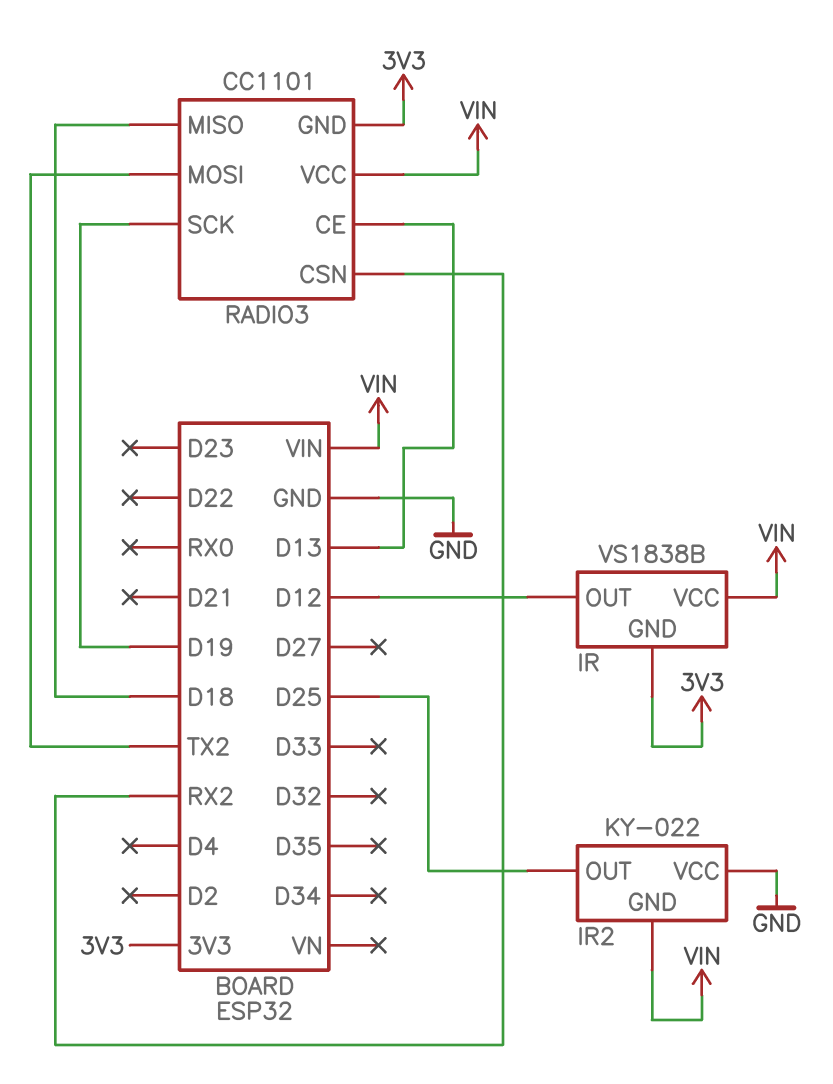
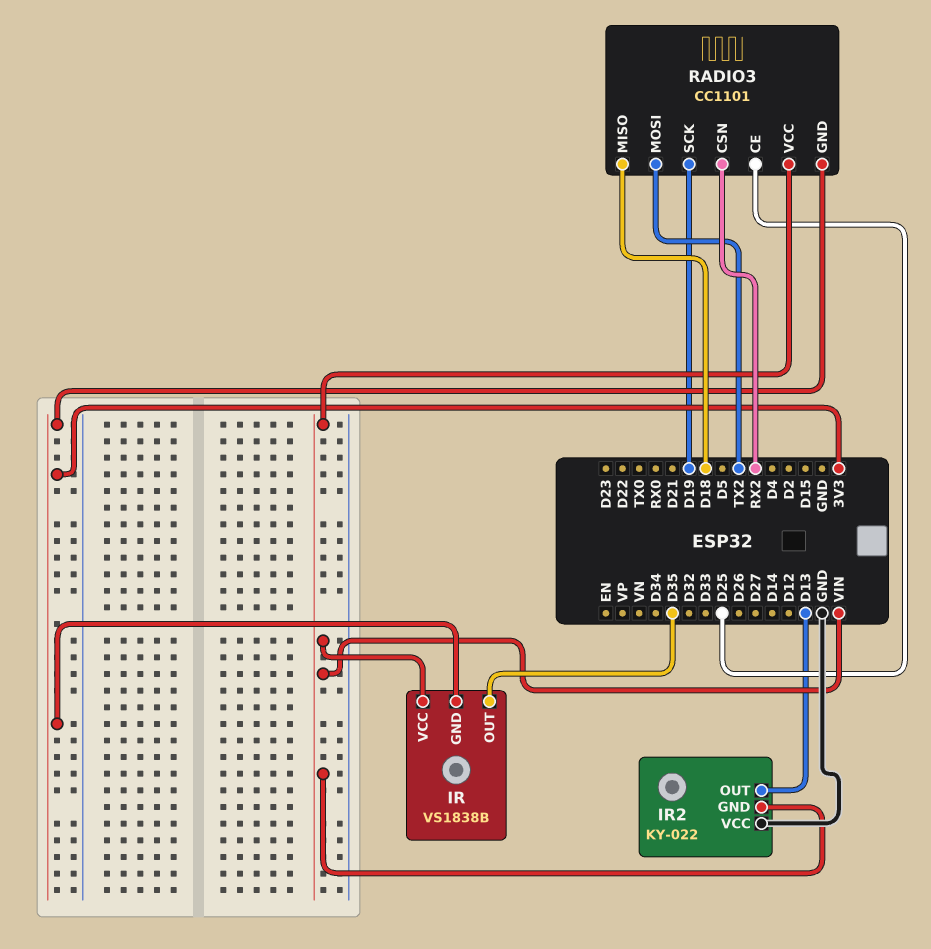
IR pin OUT: D12 -> D35
IR2 pin OUT: D25 -> D13
RADIO3 pin CE: D13 -> D25

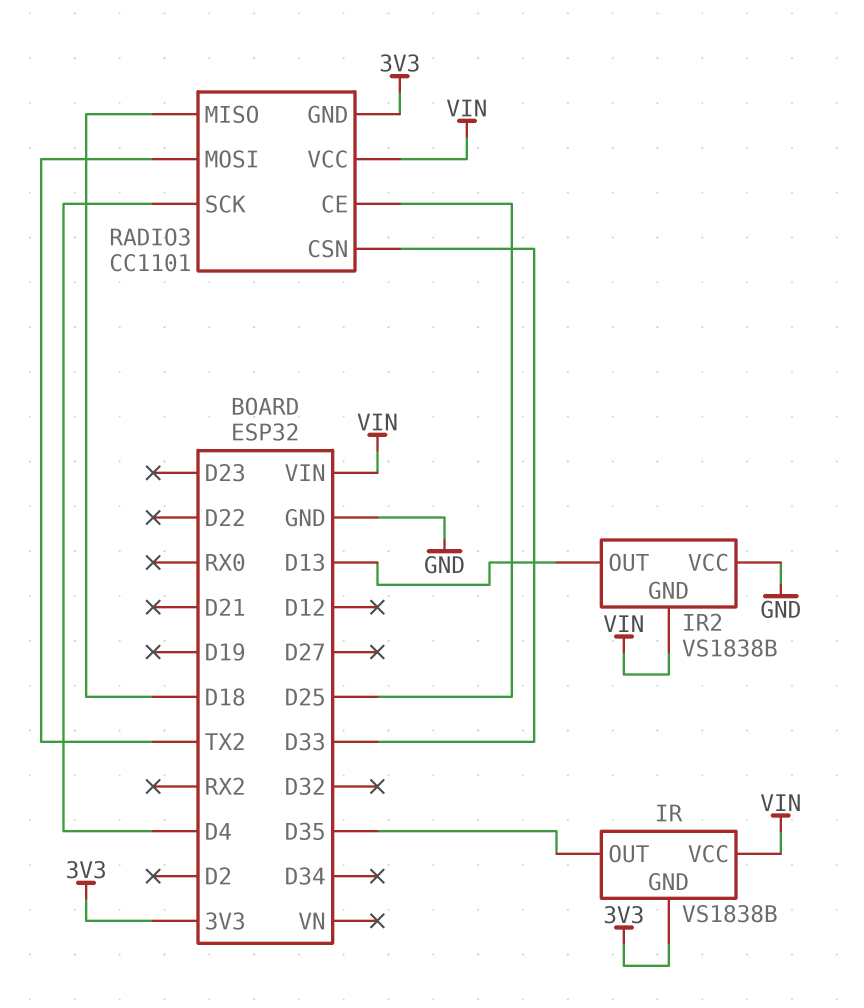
IR2: KY-022 -> VS1838B
RADIO3 pin CSN: RX2 -> D33
RADIO3 pin SCK: D19 -> D4

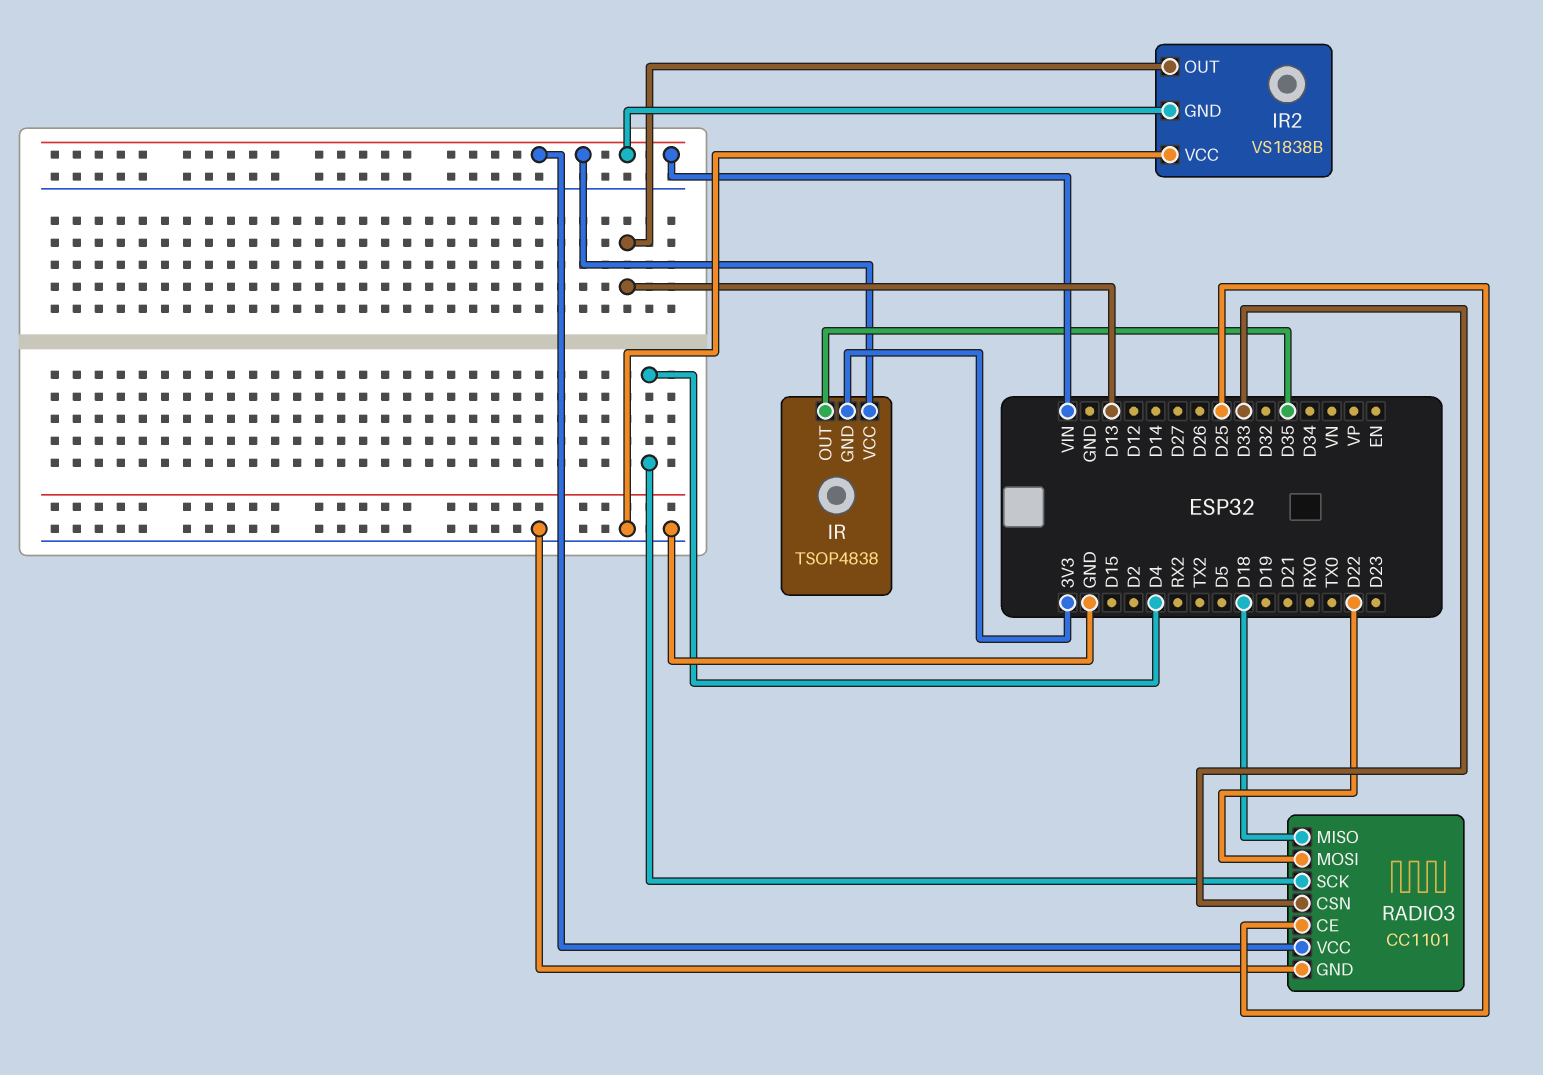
IR: VS1838B -> TSOP4838
RADIO3 pin GND: 3V3 -> GND
RADIO3 pin MOSI: TX2 -> D22

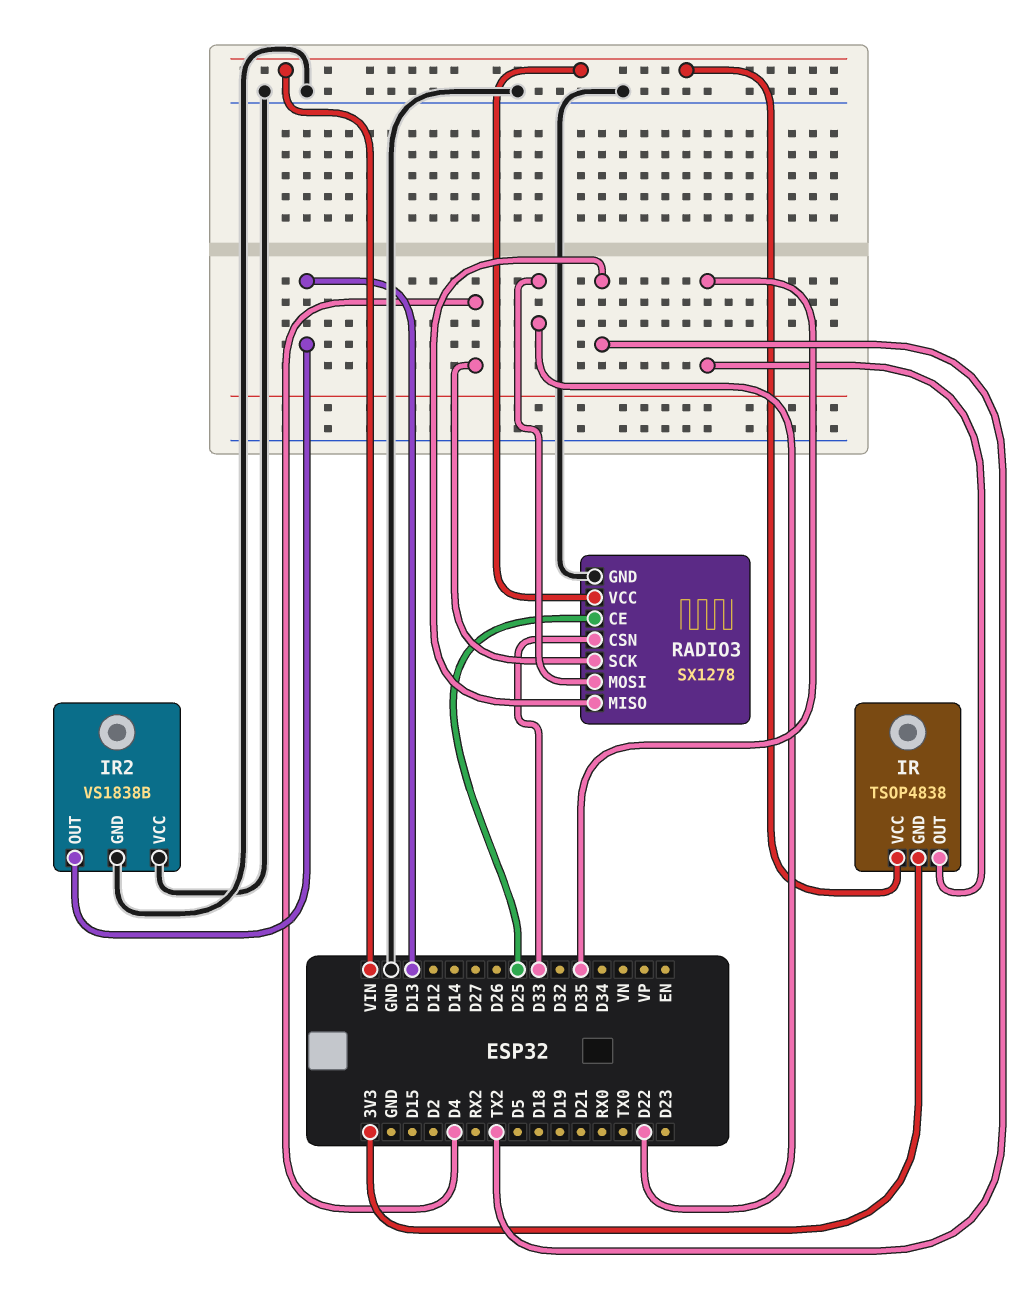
IR2 pin GND: VIN -> GND
RADIO3: CC1101 -> SX1278
RADIO3 pin MISO: D18 -> TX2

